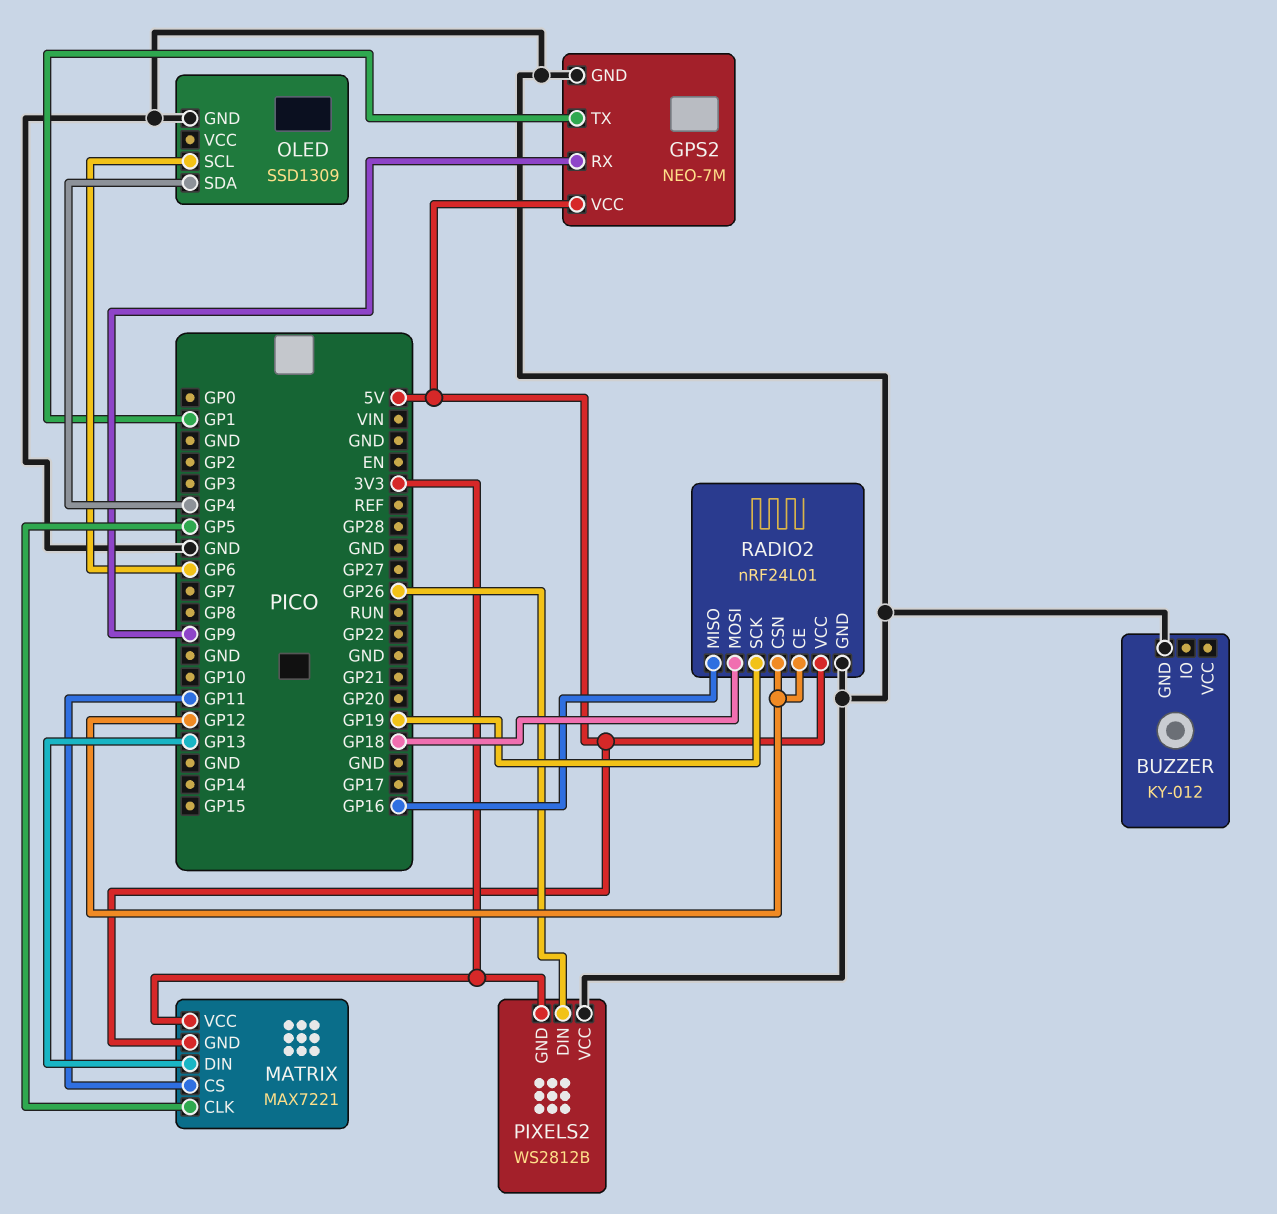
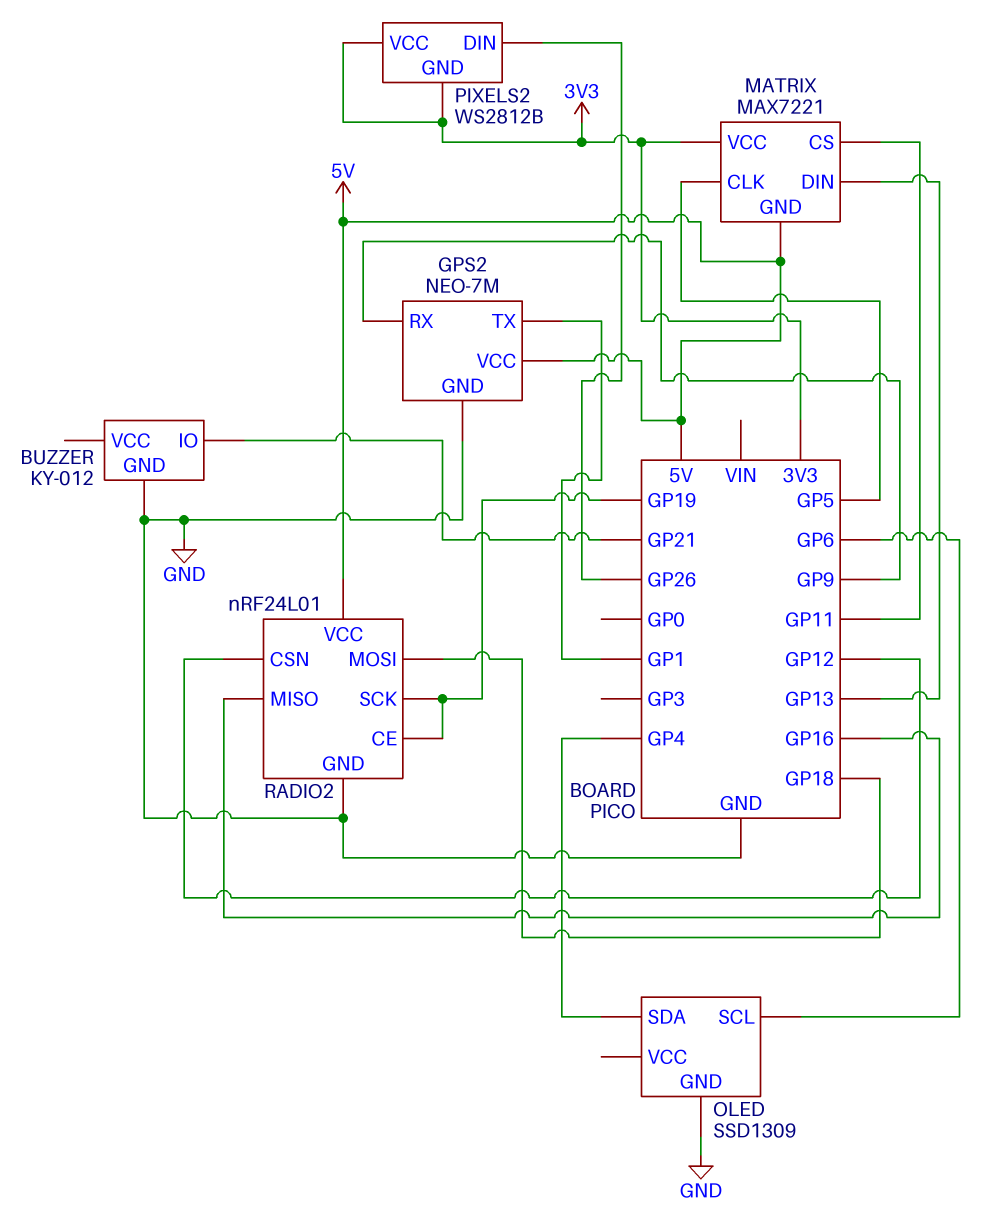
BUZZER pin IO: none -> GP21
PIXELS2 pin VCC: GND -> 3V3
RADIO2 pin CE: GP12 -> GP19

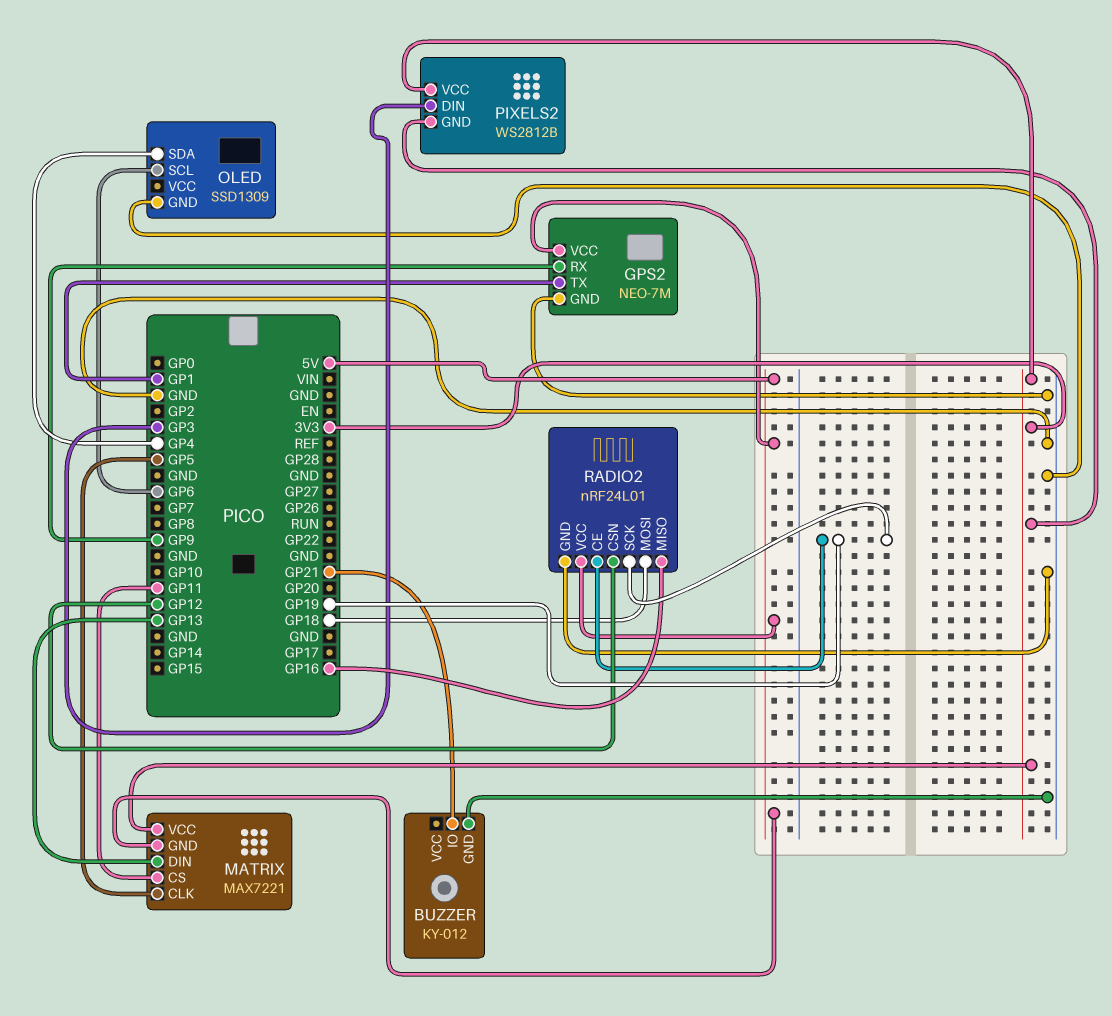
PIXELS2 pin DIN: GP26 -> GP3

